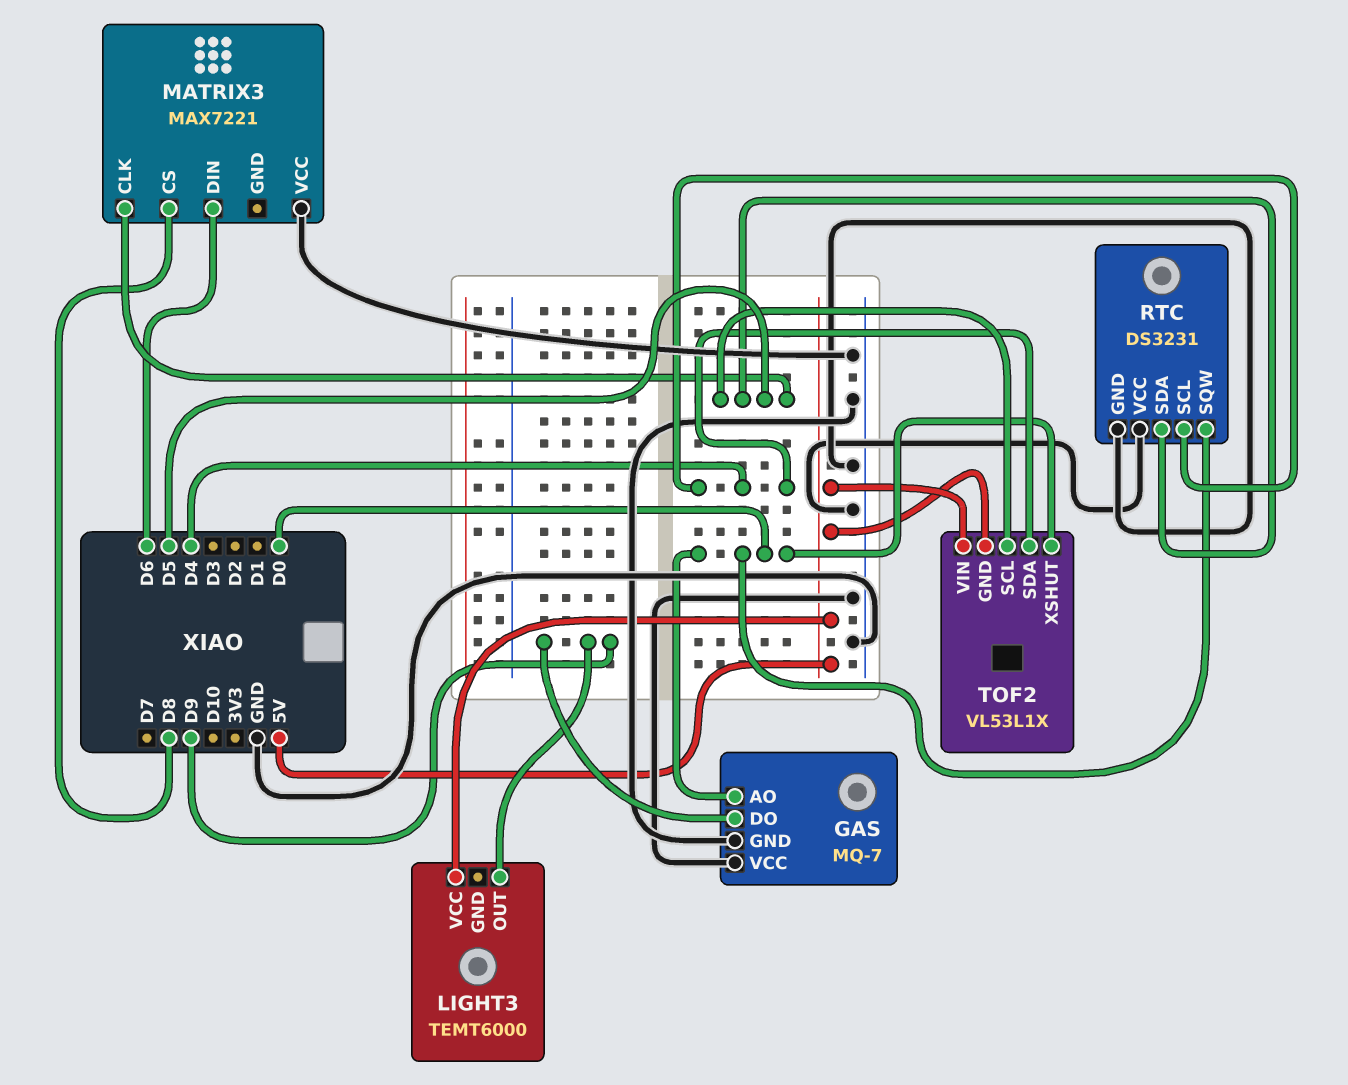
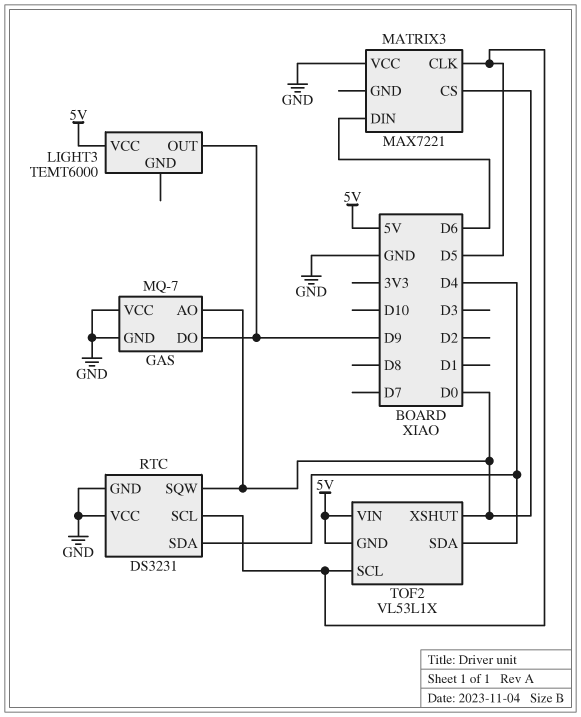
MATRIX3 pin CS: D8 -> D0
RTC pin SCL: D4 -> D5
RTC pin SDA: D5 -> D4

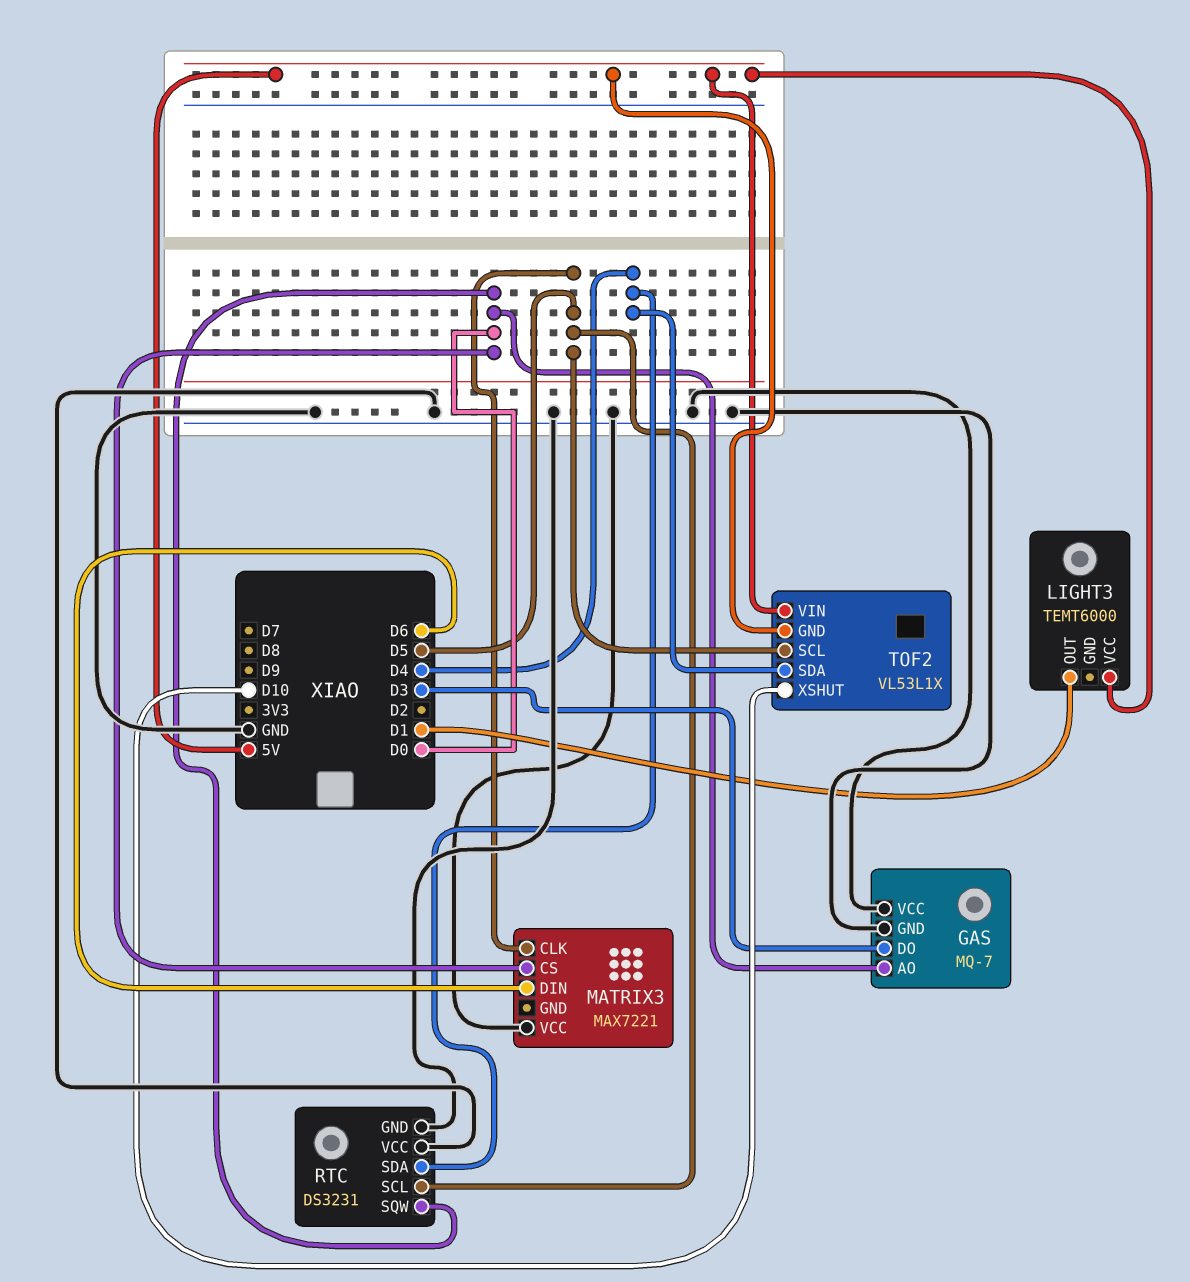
GAS pin DO: D9 -> D3
LIGHT3 pin OUT: D9 -> D1
TOF2 pin XSHUT: D0 -> D10

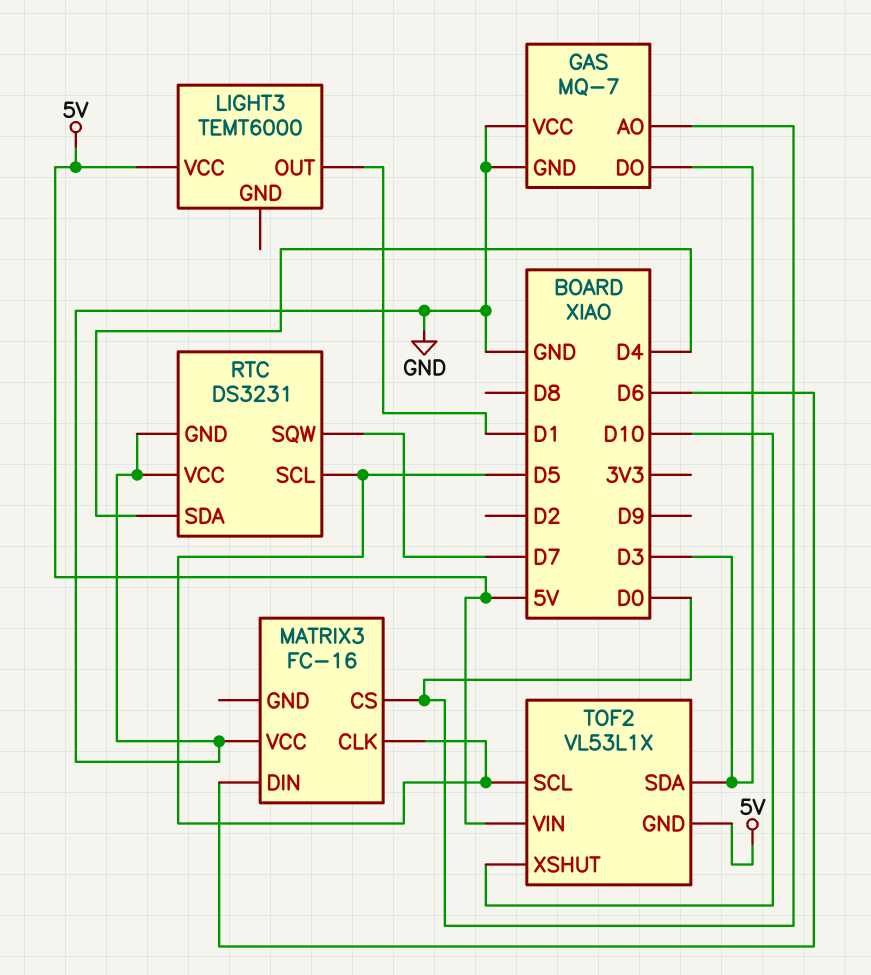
MATRIX3: MAX7221 -> FC-16
RTC pin SQW: D0 -> D7
TOF2 pin SDA: D4 -> D3

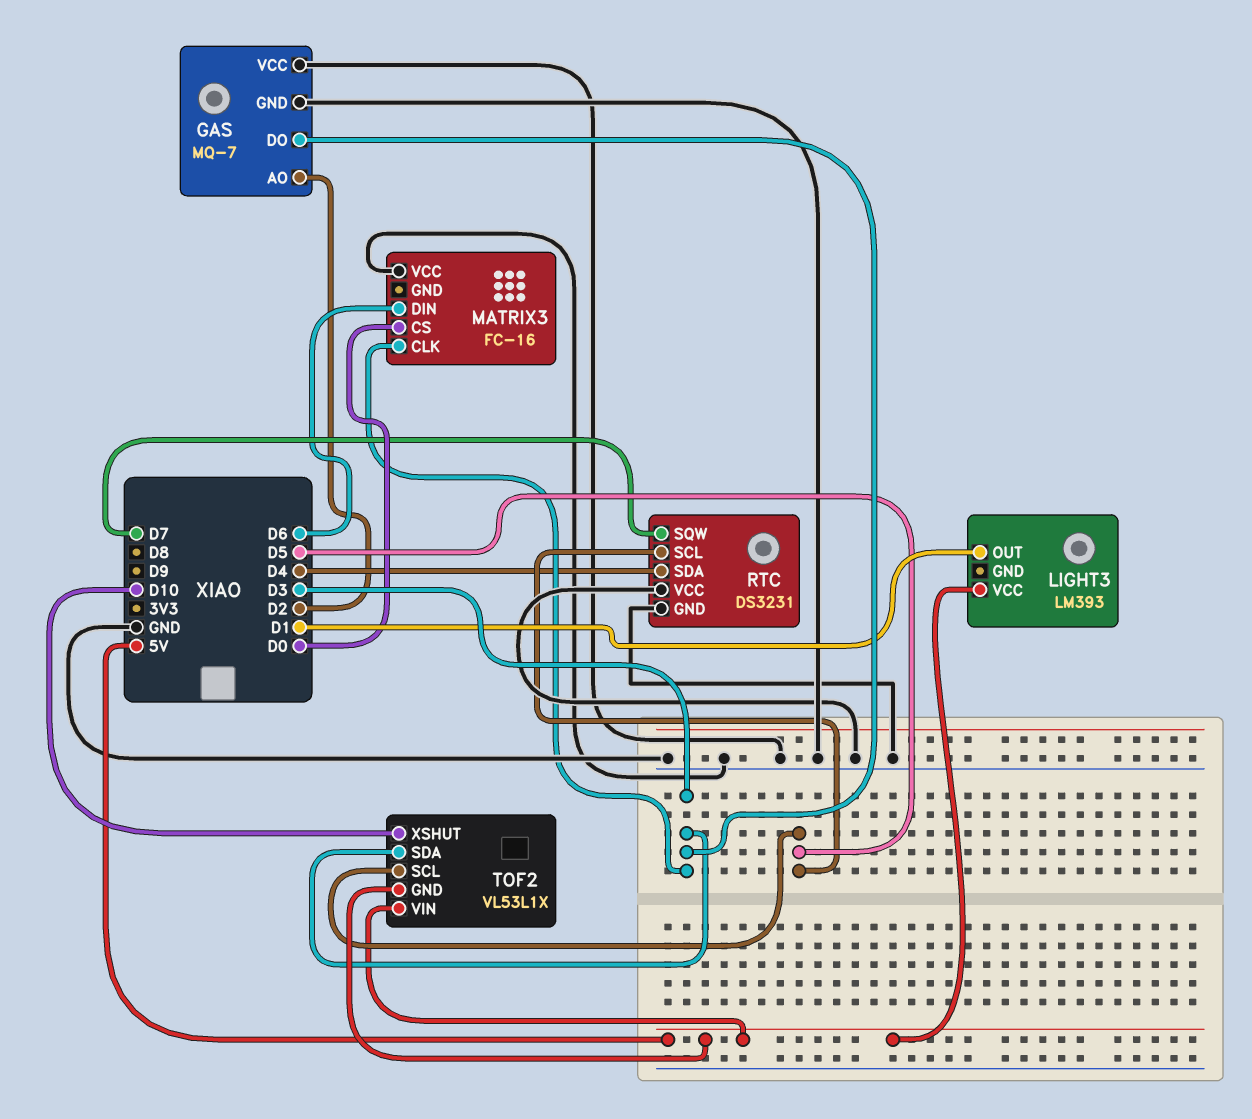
GAS pin AO: D0 -> D2
LIGHT3: TEMT6000 -> LM393
MATRIX3 pin CLK: D5 -> D3

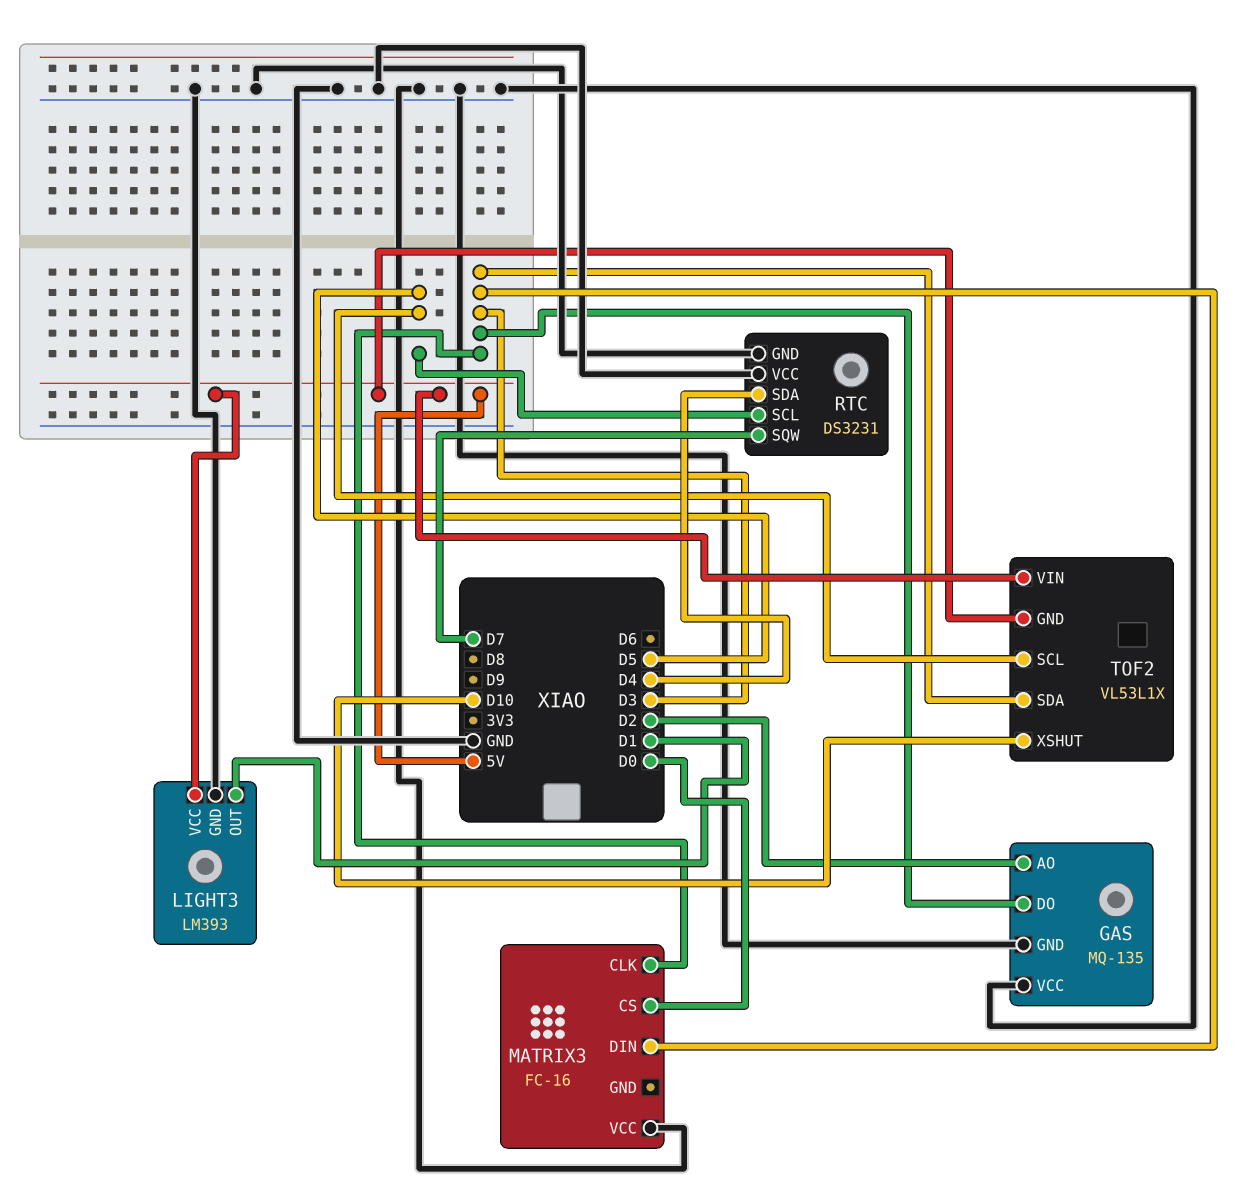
GAS: MQ-7 -> MQ-135
LIGHT3 pin GND: none -> GND
MATRIX3 pin DIN: D6 -> D3

